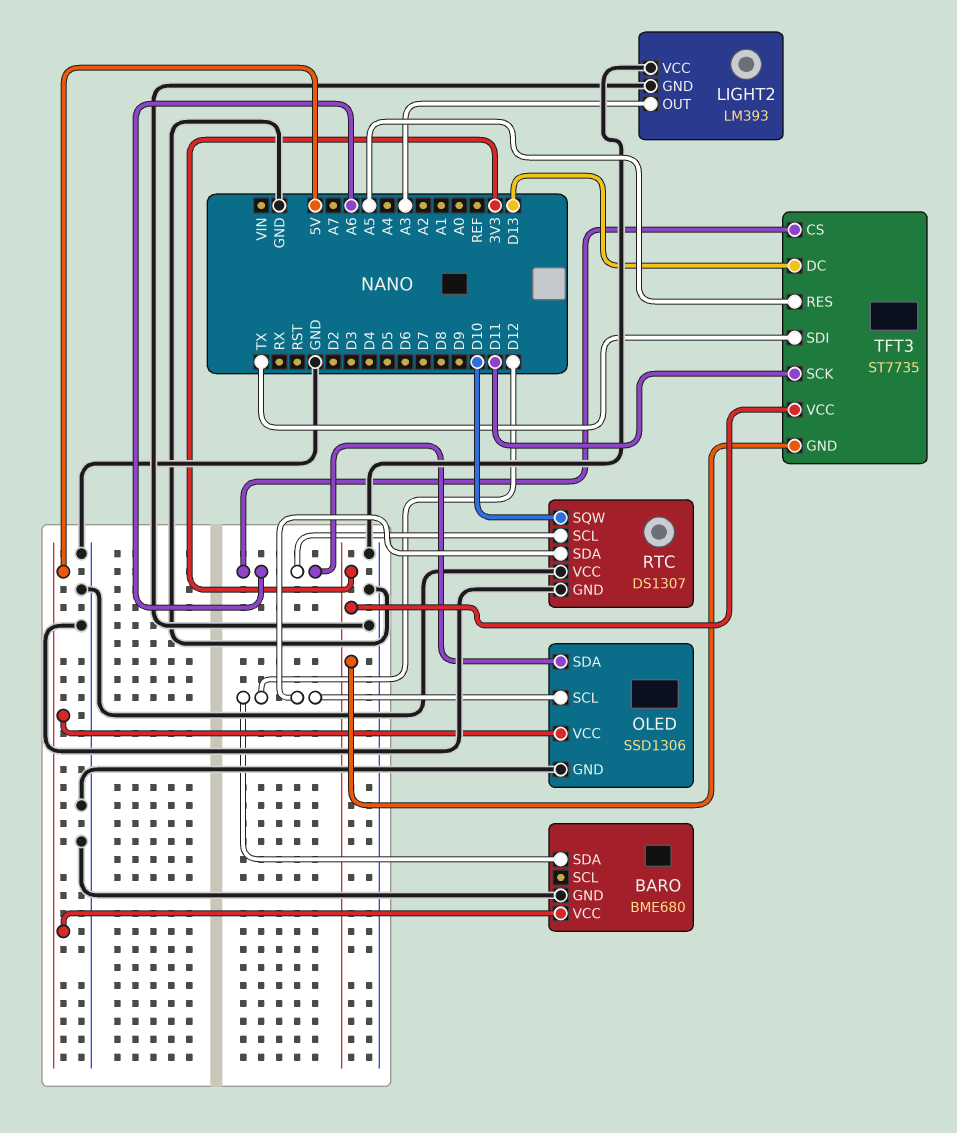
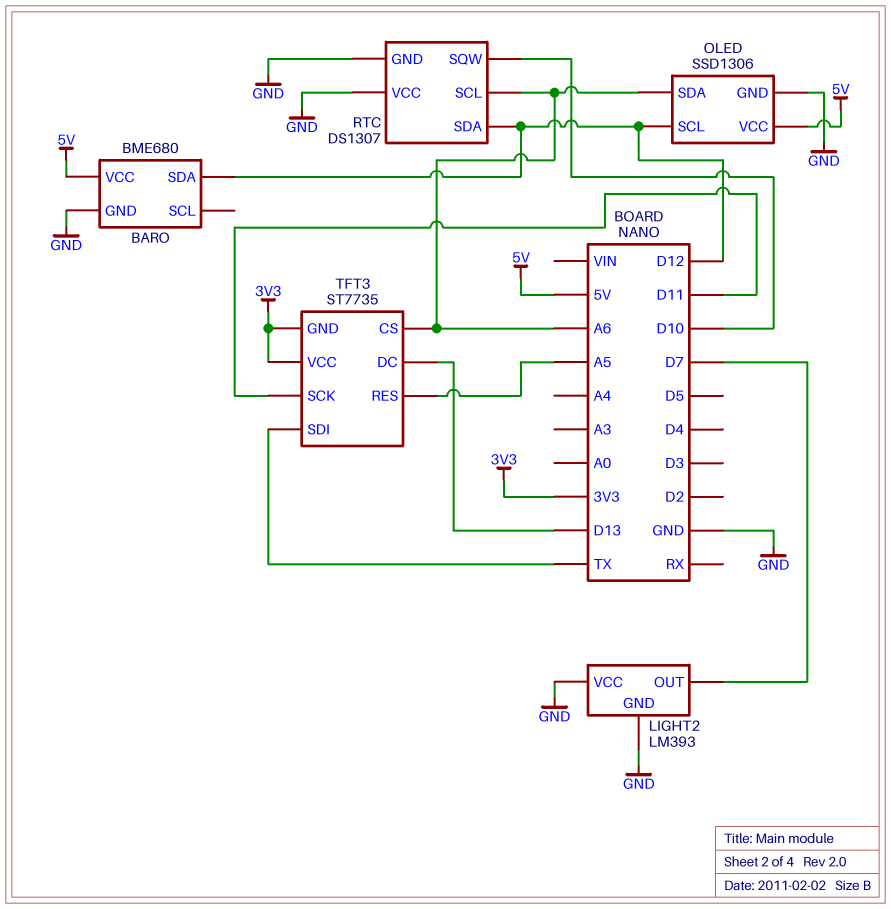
LIGHT2 pin OUT: A3 -> D7

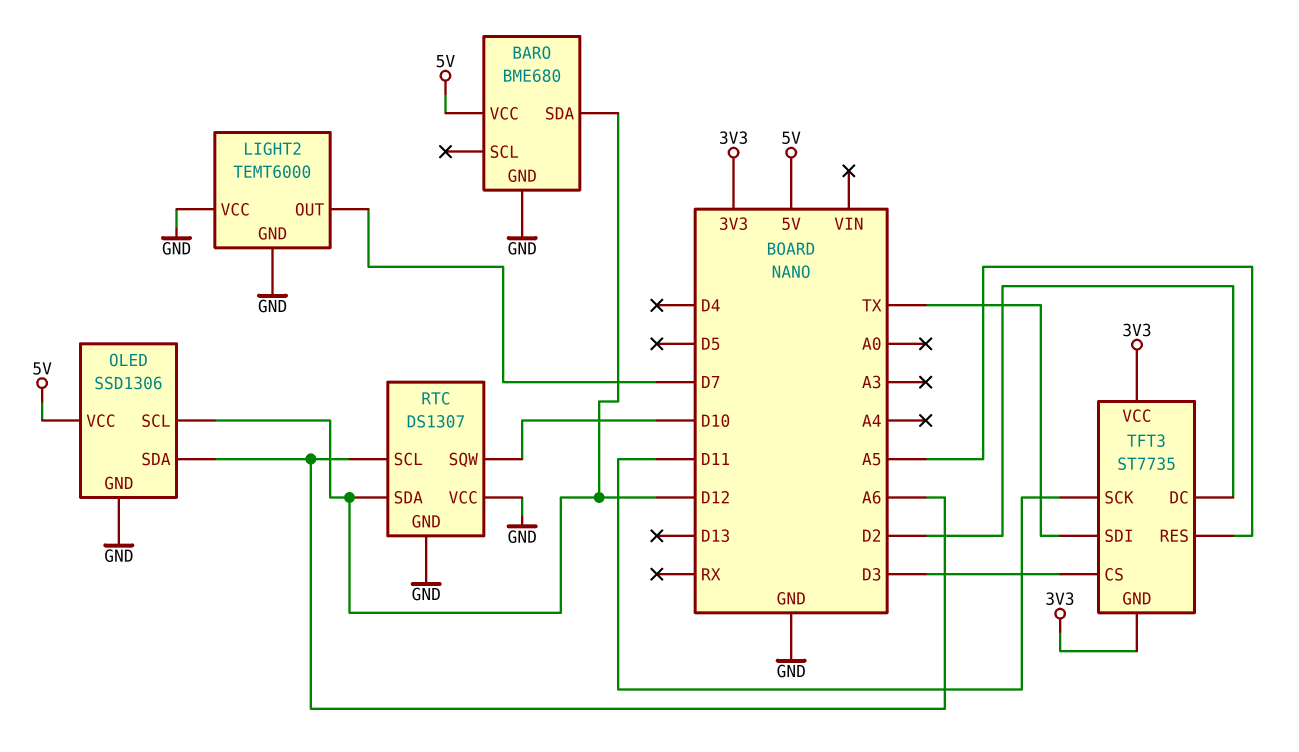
LIGHT2: LM393 -> TEMT6000
TFT3 pin CS: A6 -> D3
TFT3 pin DC: D13 -> D2

